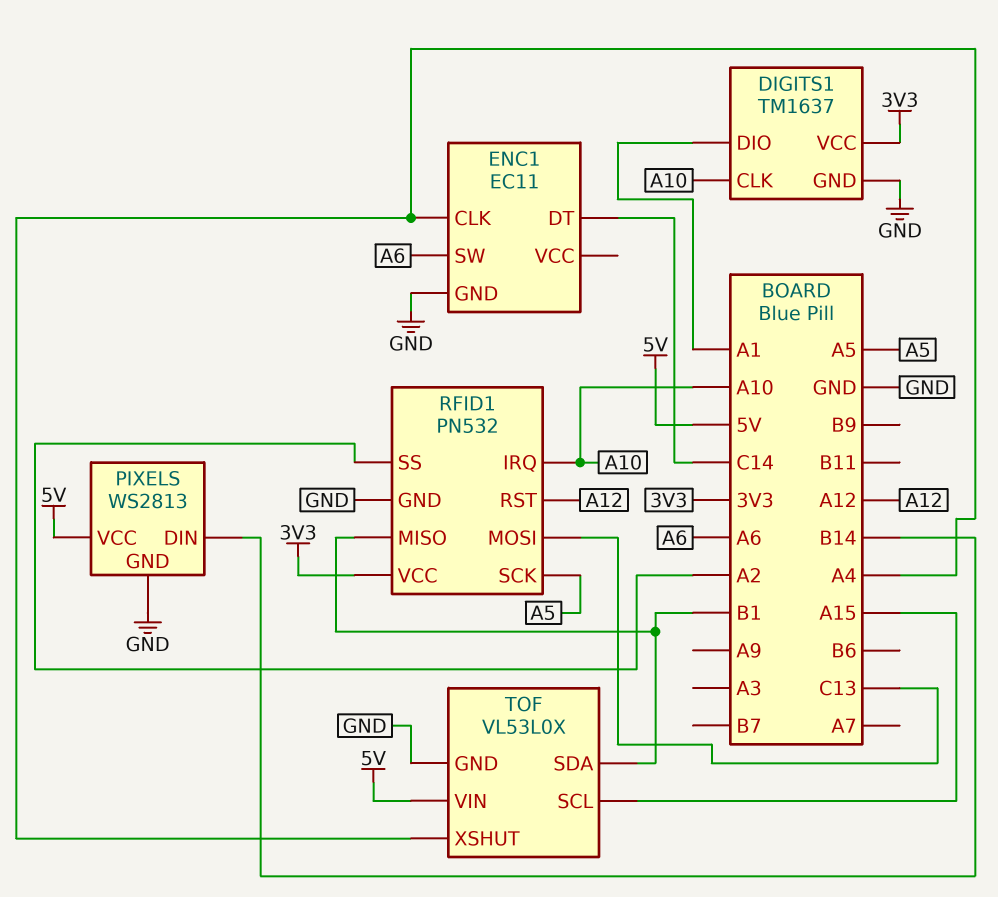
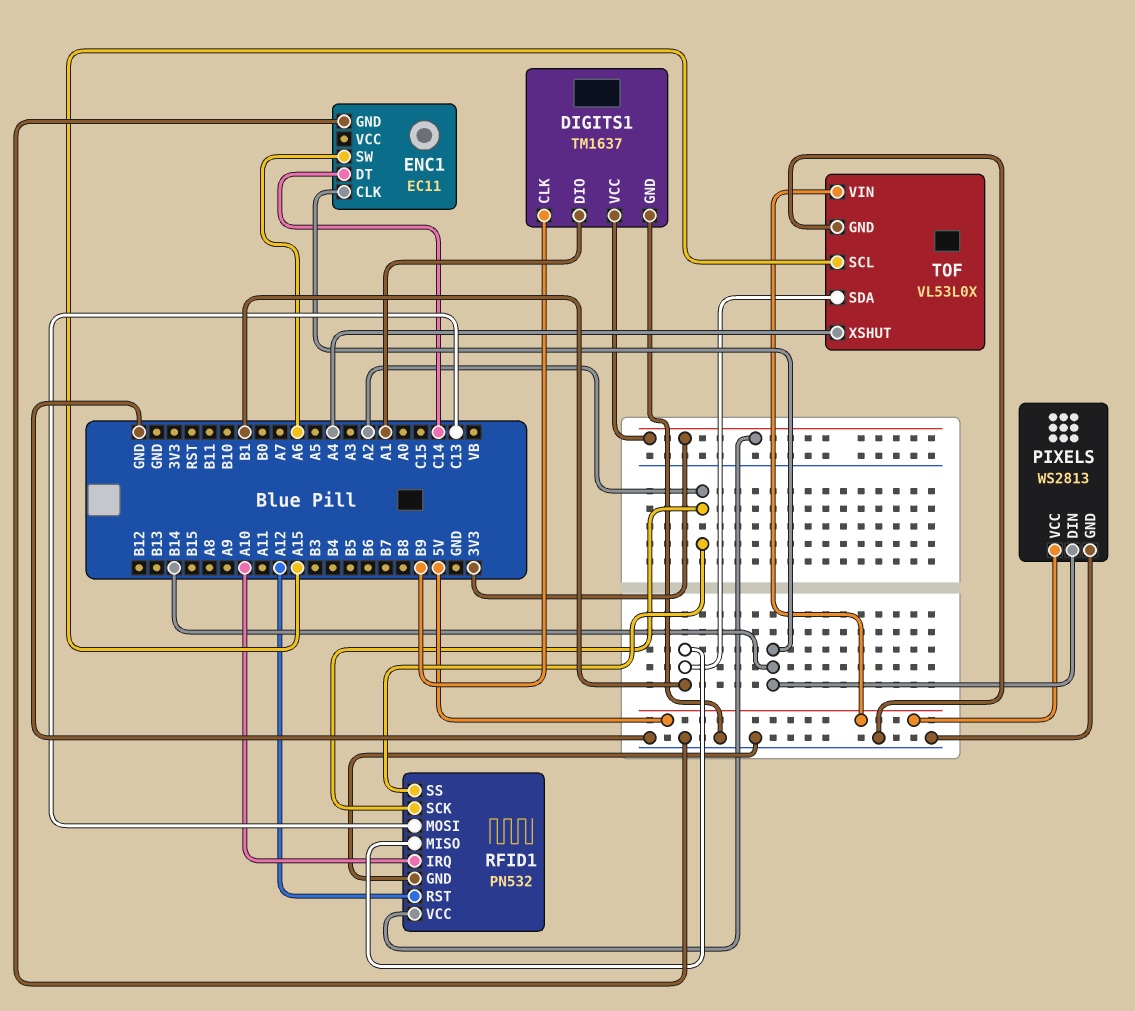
DIGITS1 pin CLK: A10 -> B9
ENC1 pin CLK: A4 -> B14
RFID1 pin SCK: A5 -> A2

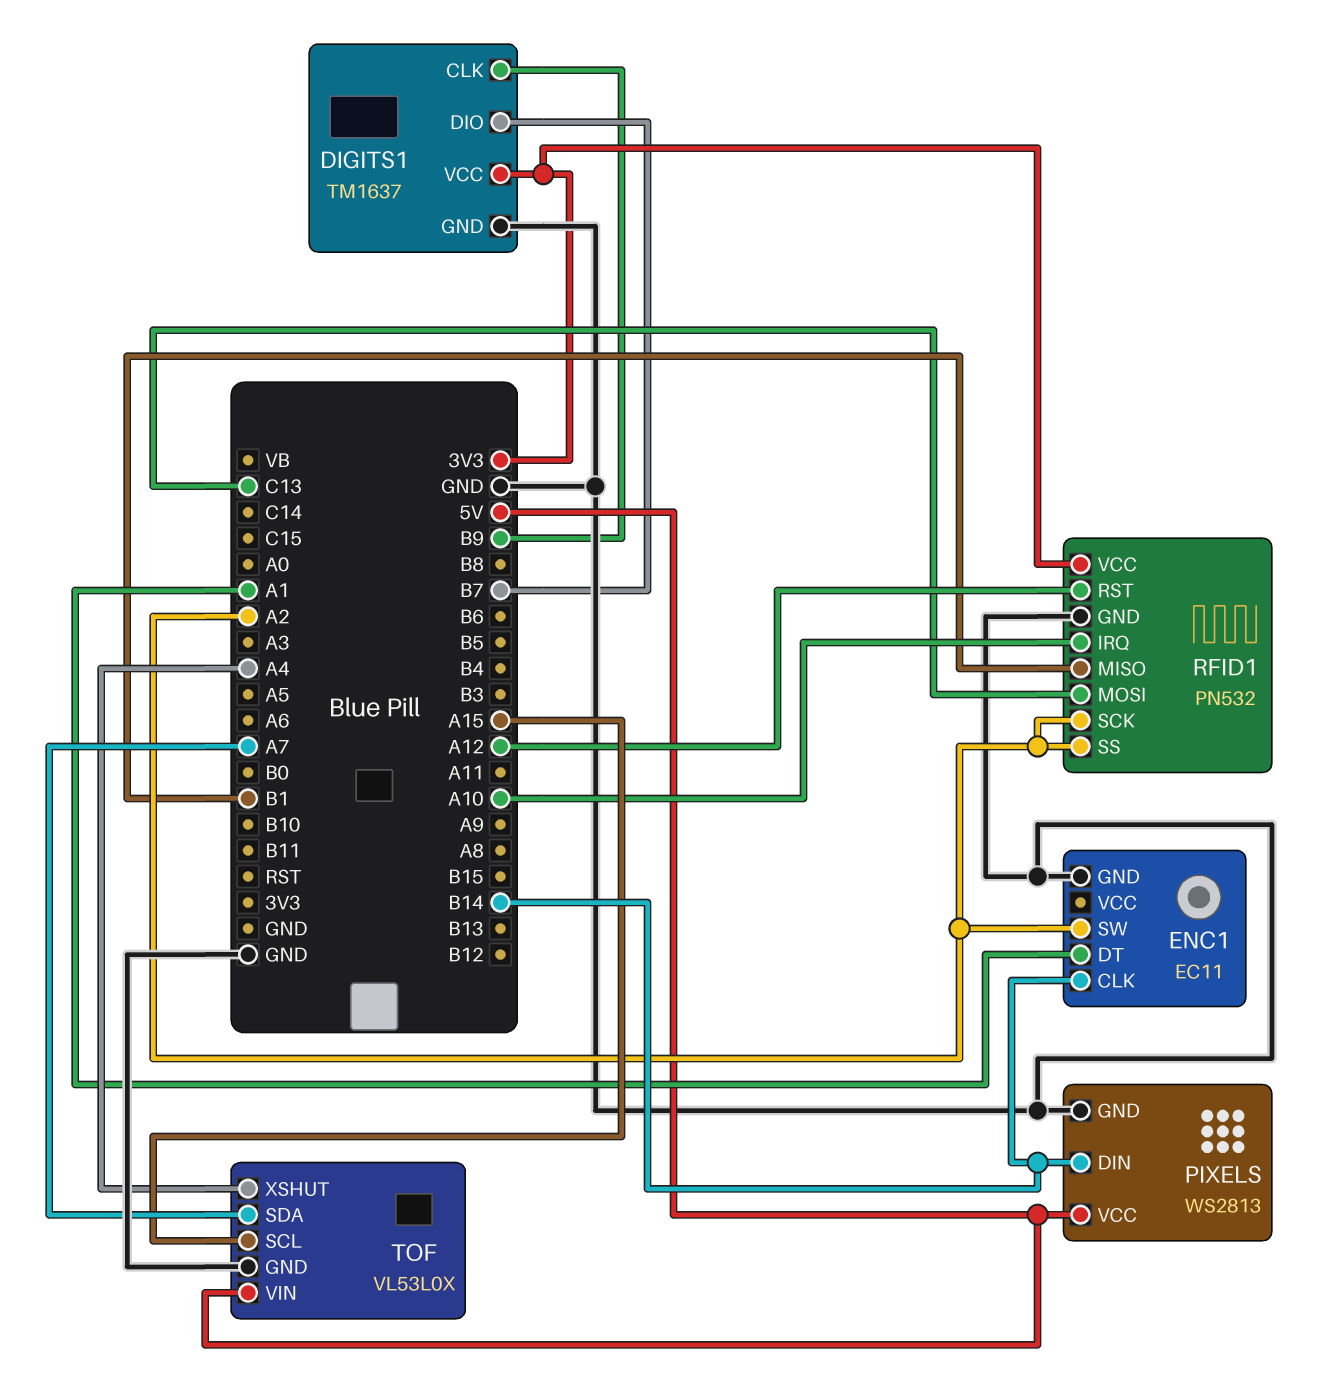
DIGITS1 pin DIO: A1 -> B7
ENC1 pin DT: C14 -> A1
ENC1 pin SW: A6 -> A2
TOF pin SDA: B1 -> A7

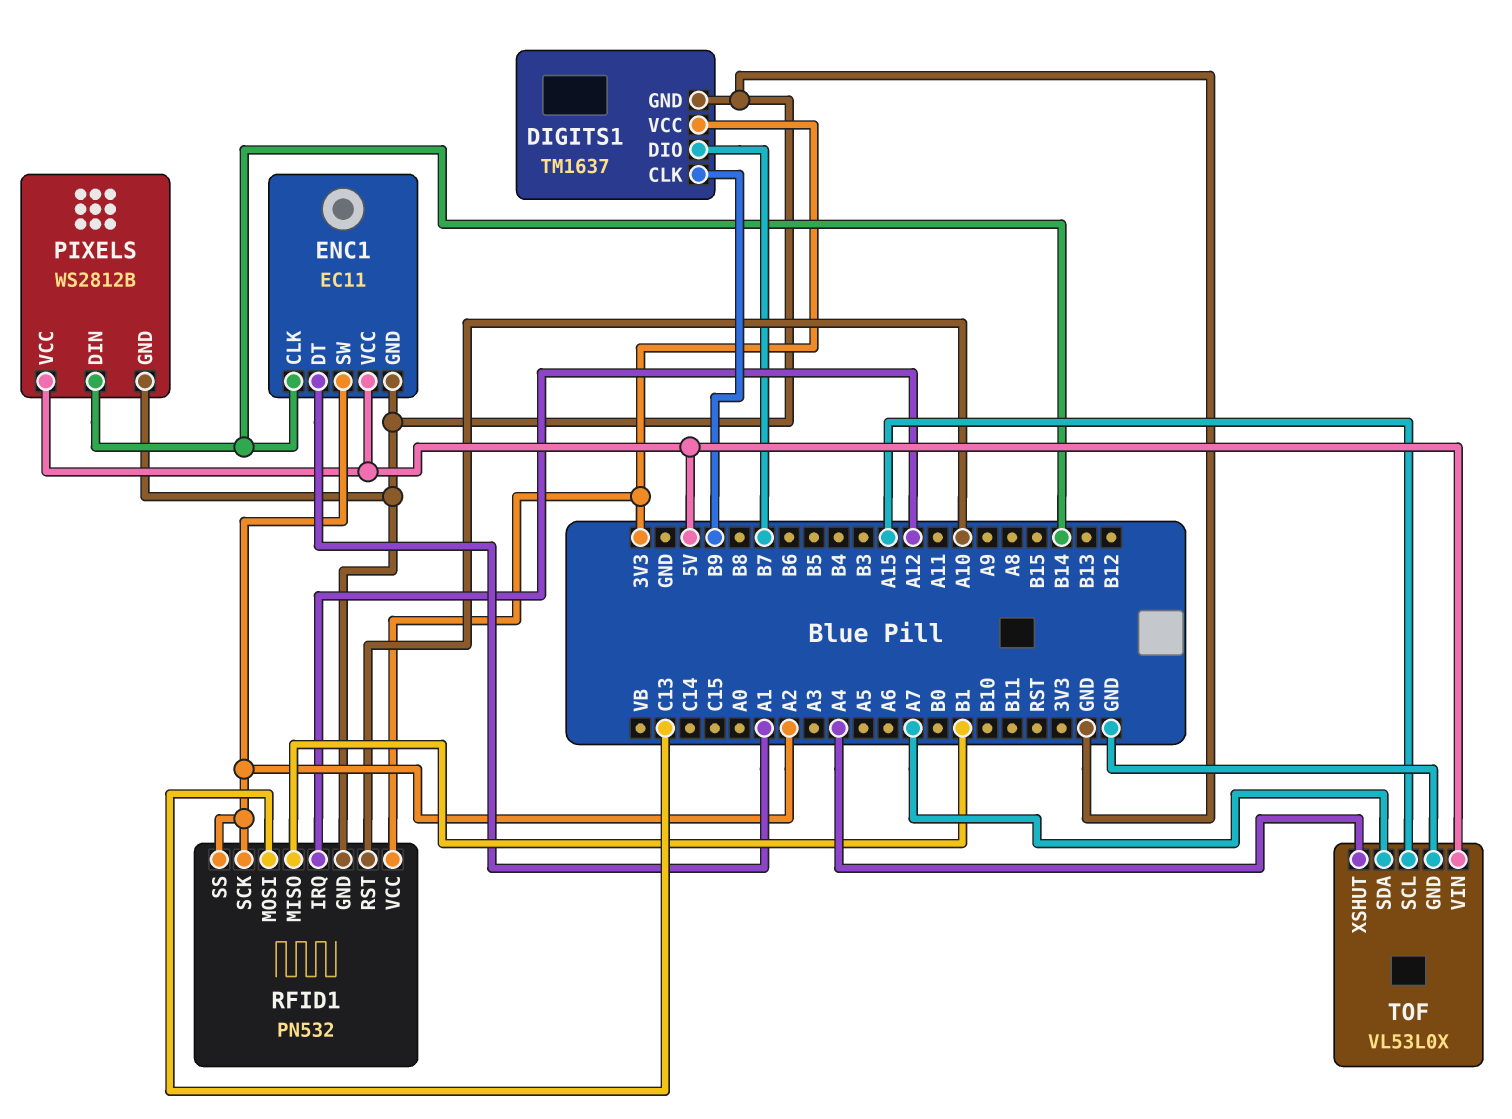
ENC1 pin VCC: none -> 5V
PIXELS: WS2813 -> WS2812B
RFID1 pin IRQ: A10 -> A12
RFID1 pin RST: A12 -> A10

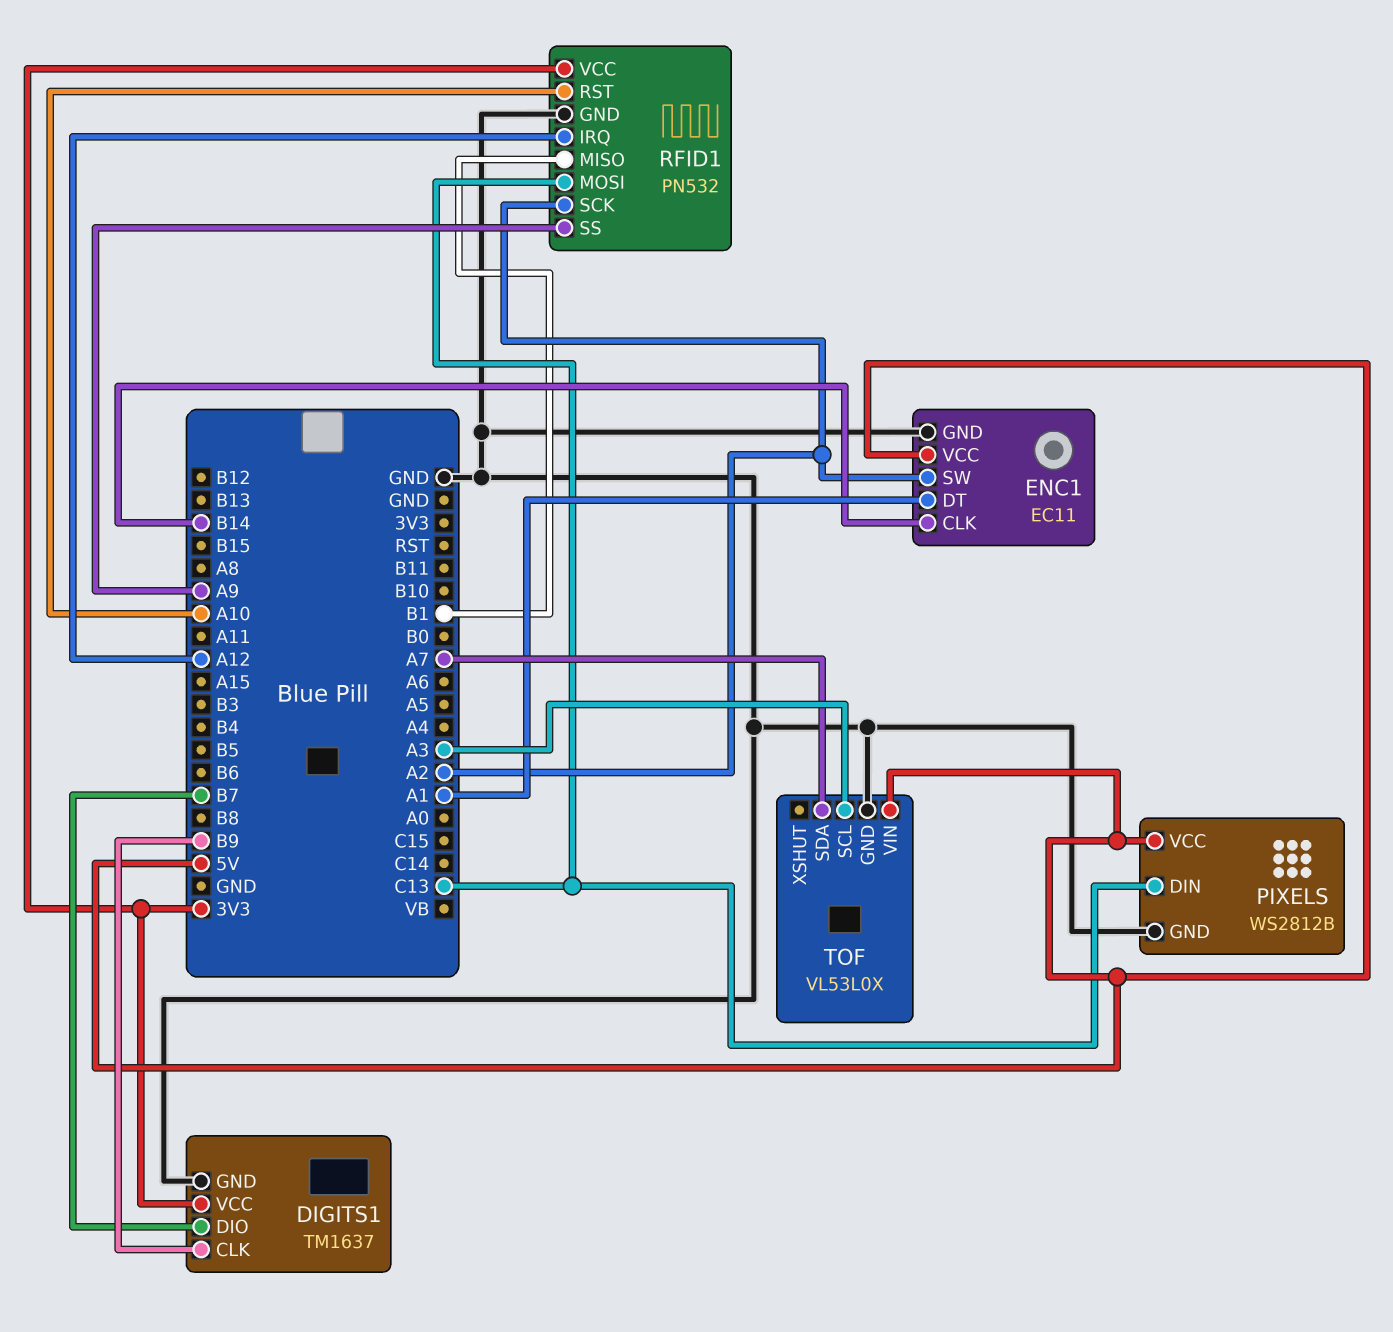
PIXELS pin DIN: B14 -> C13
RFID1 pin SS: A2 -> A9
TOF pin SCL: A15 -> A3
TOF pin XSHUT: A4 -> none

